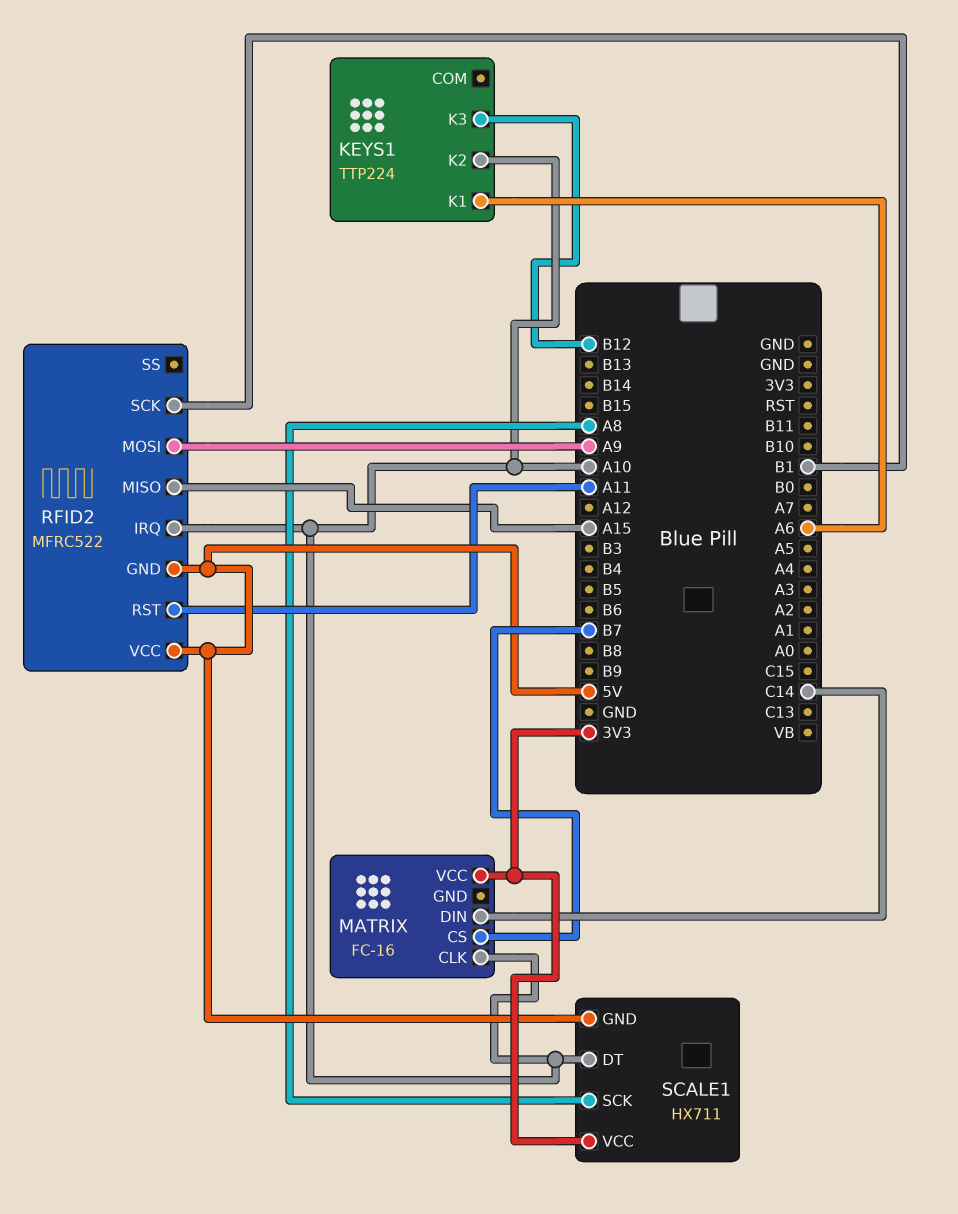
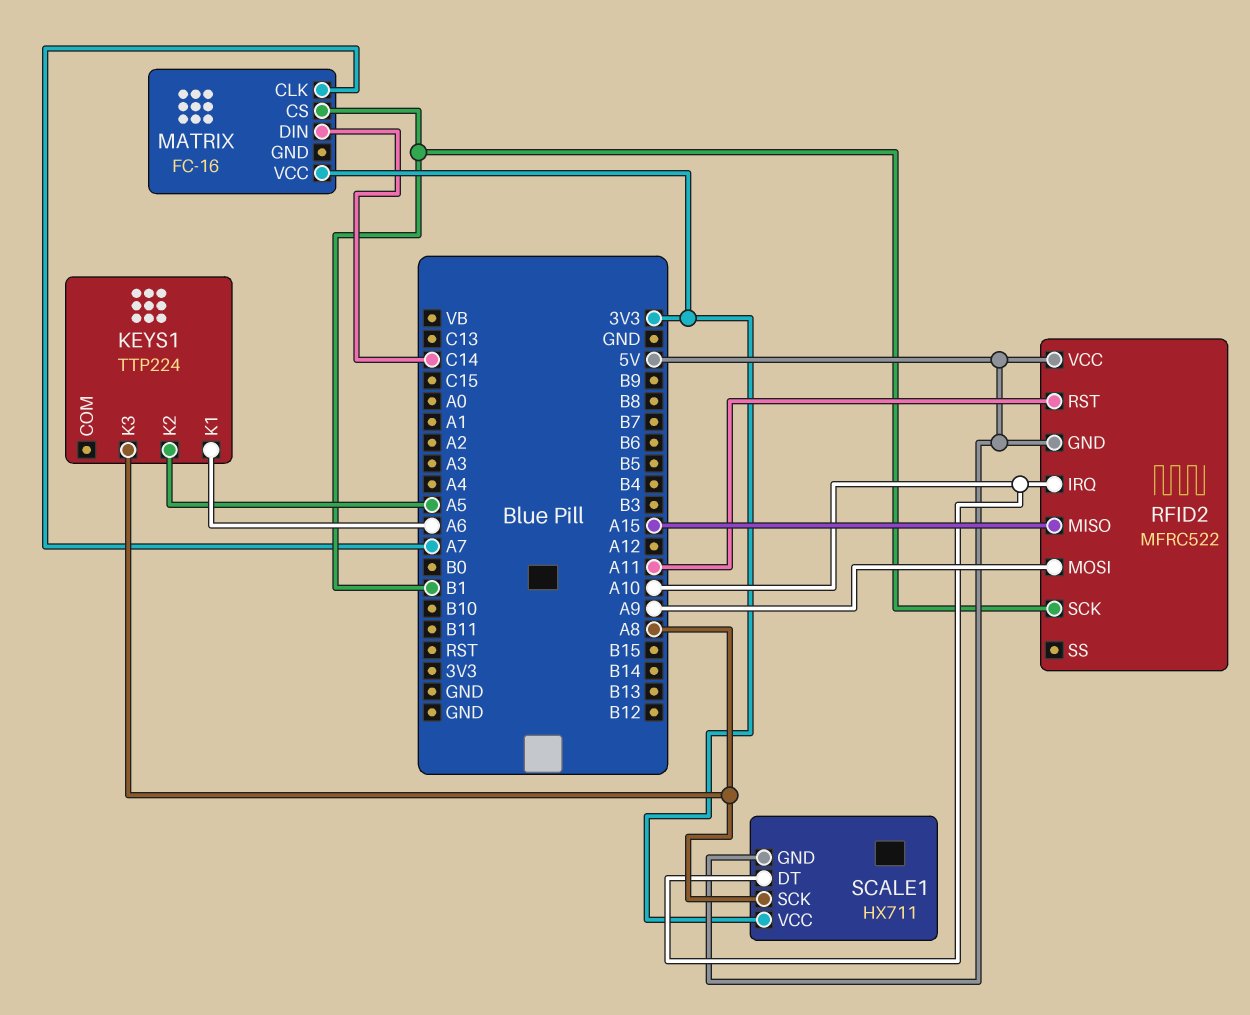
KEYS1 pin K2: A10 -> A5
KEYS1 pin K3: B12 -> A8
MATRIX pin CLK: A10 -> A7
MATRIX pin CS: B7 -> B1

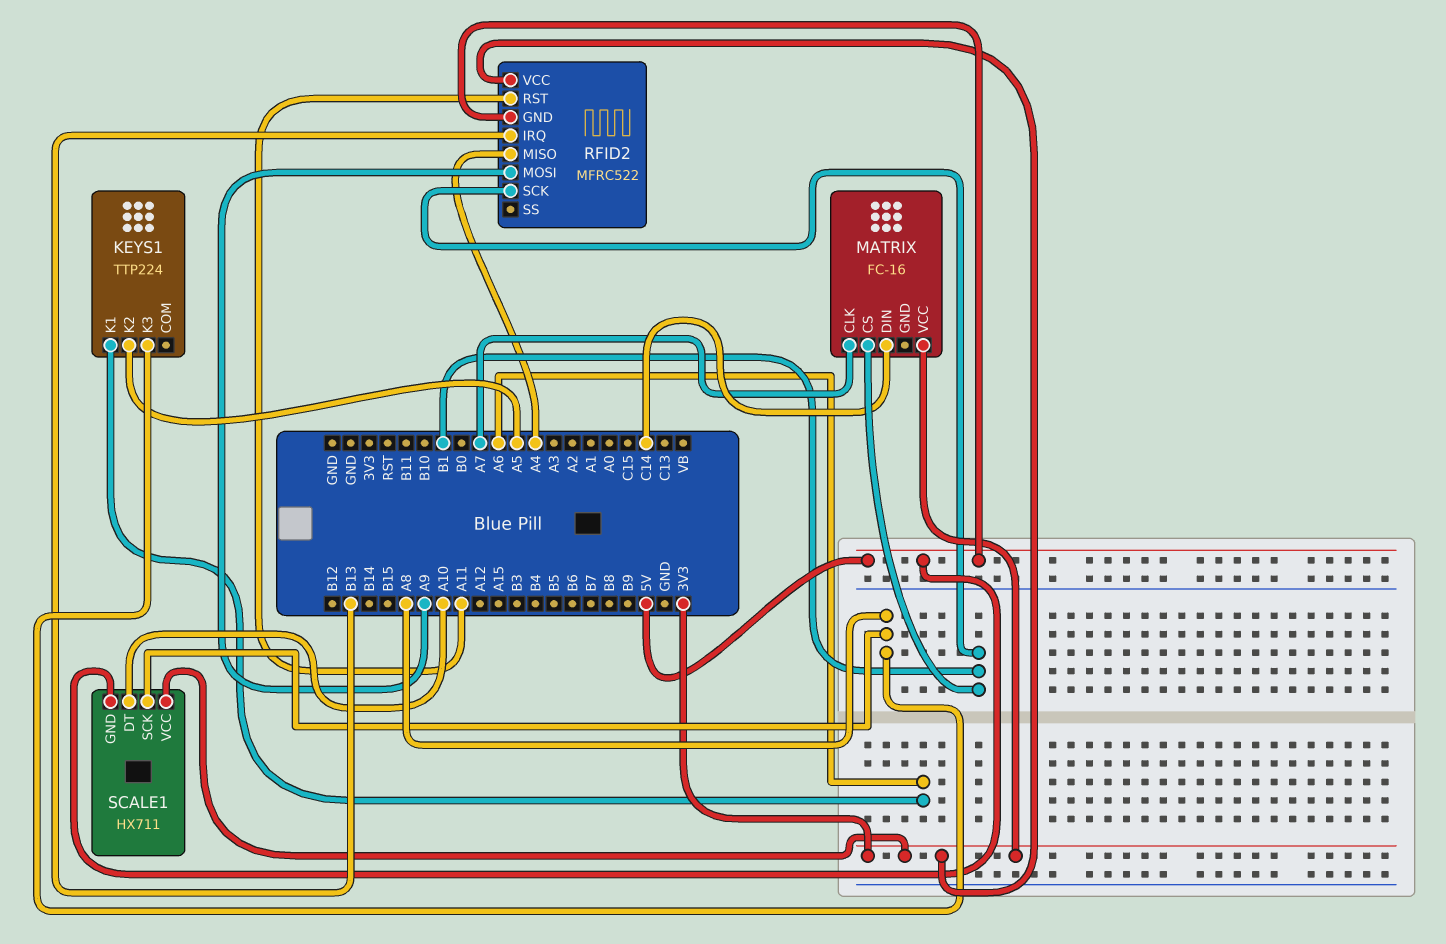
RFID2 pin IRQ: A10 -> B13
RFID2 pin MISO: A15 -> A4
RFID2 pin VCC: 5V -> 3V3

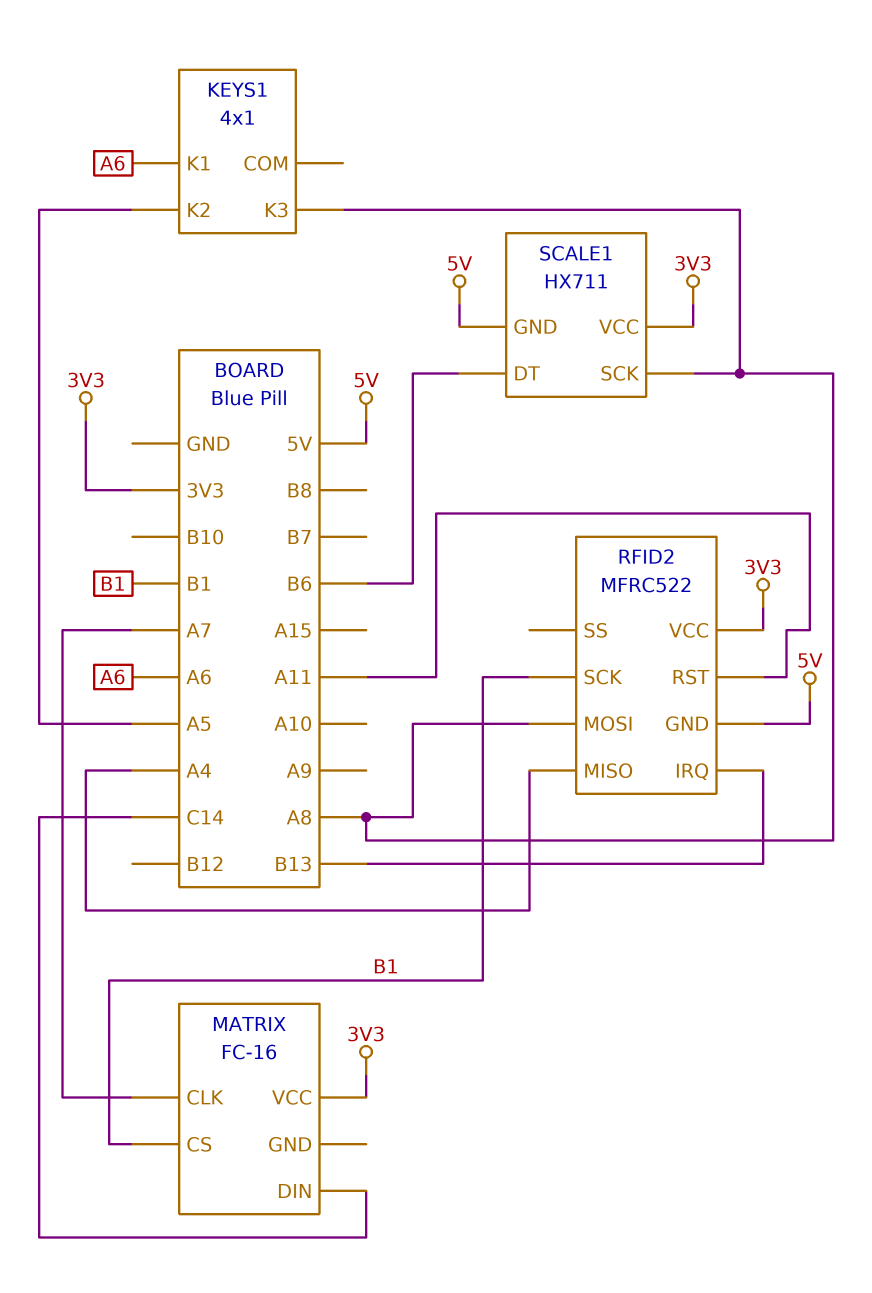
KEYS1: TTP224 -> 4x1
RFID2 pin MOSI: A9 -> A8
SCALE1 pin DT: A10 -> B6

